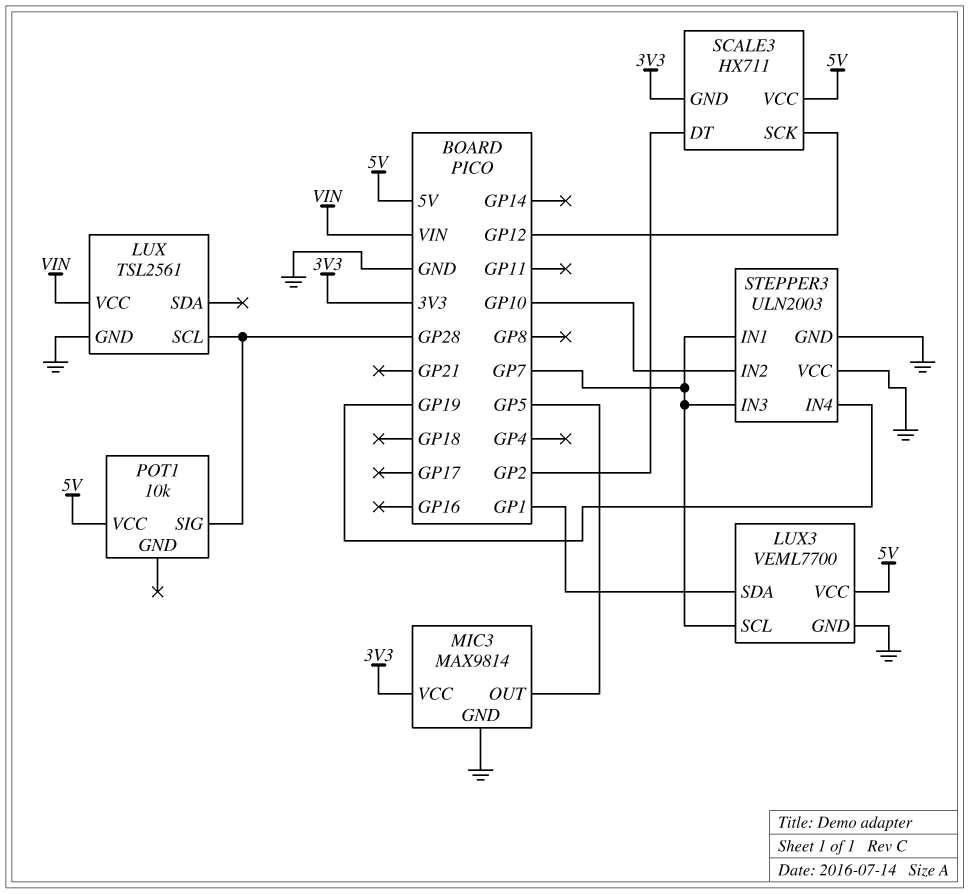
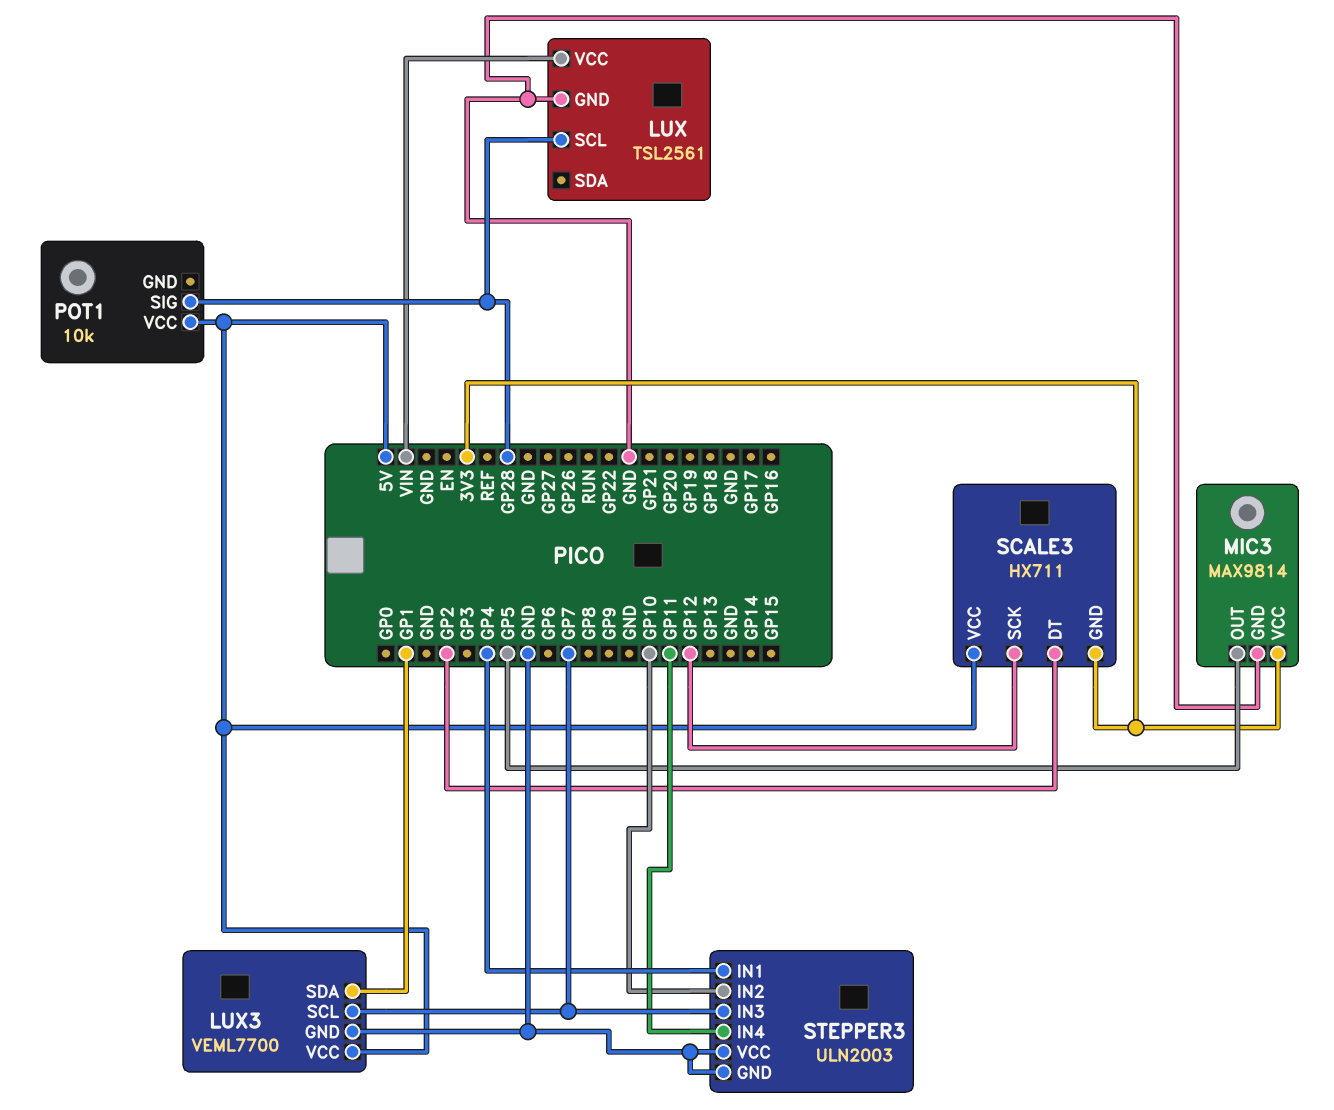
STEPPER3 pin IN1: GP7 -> GP4
STEPPER3 pin IN4: GP19 -> GP11

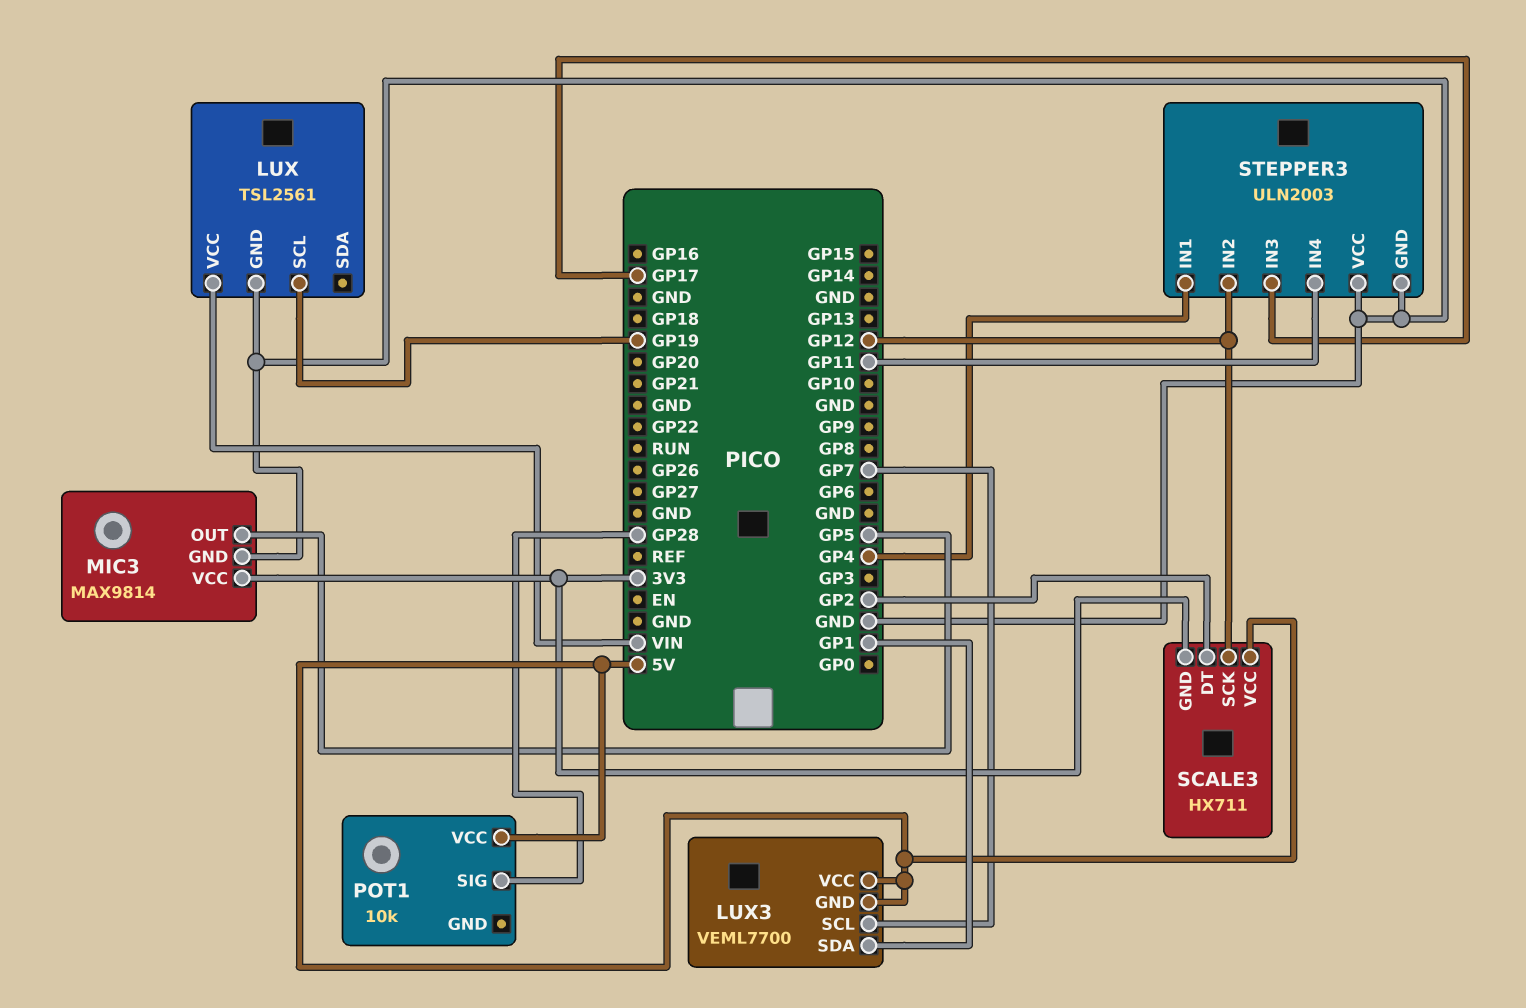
LUX pin SCL: GP28 -> GP19
LUX3 pin GND: GND -> 5V
STEPPER3 pin IN2: GP10 -> GP12
STEPPER3 pin IN3: GP7 -> GP17

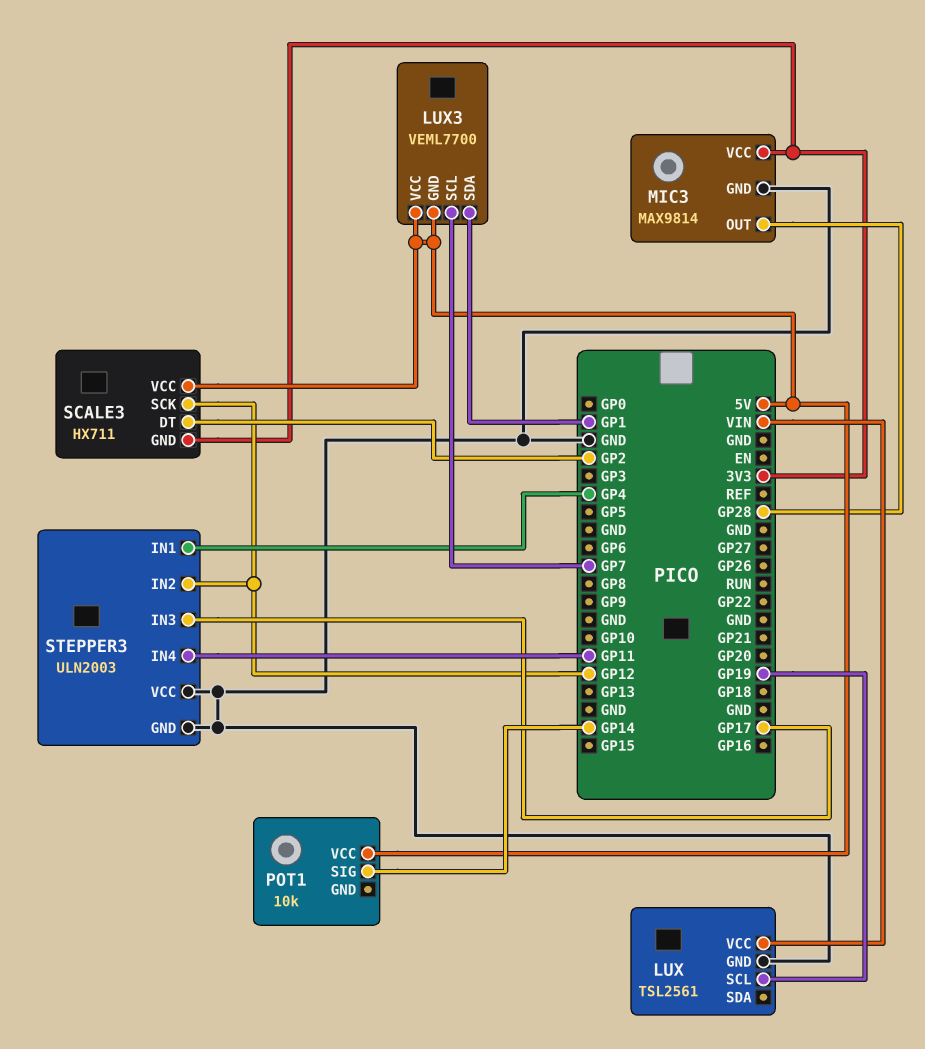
MIC3 pin OUT: GP5 -> GP28
POT1 pin SIG: GP28 -> GP14

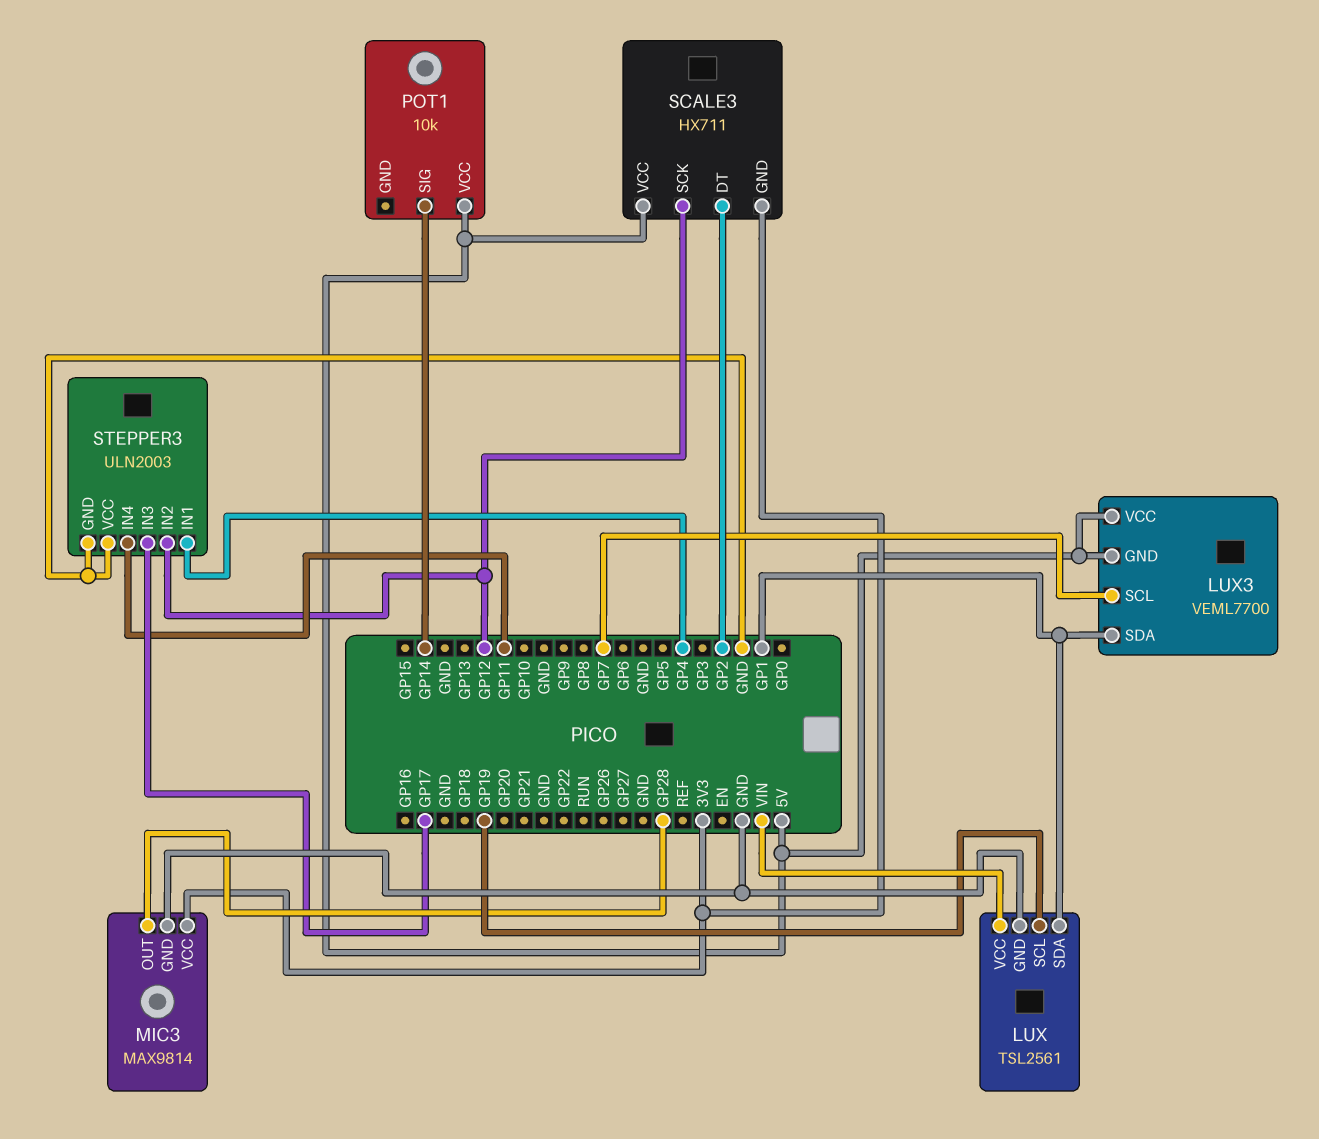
LUX pin SDA: none -> GP1

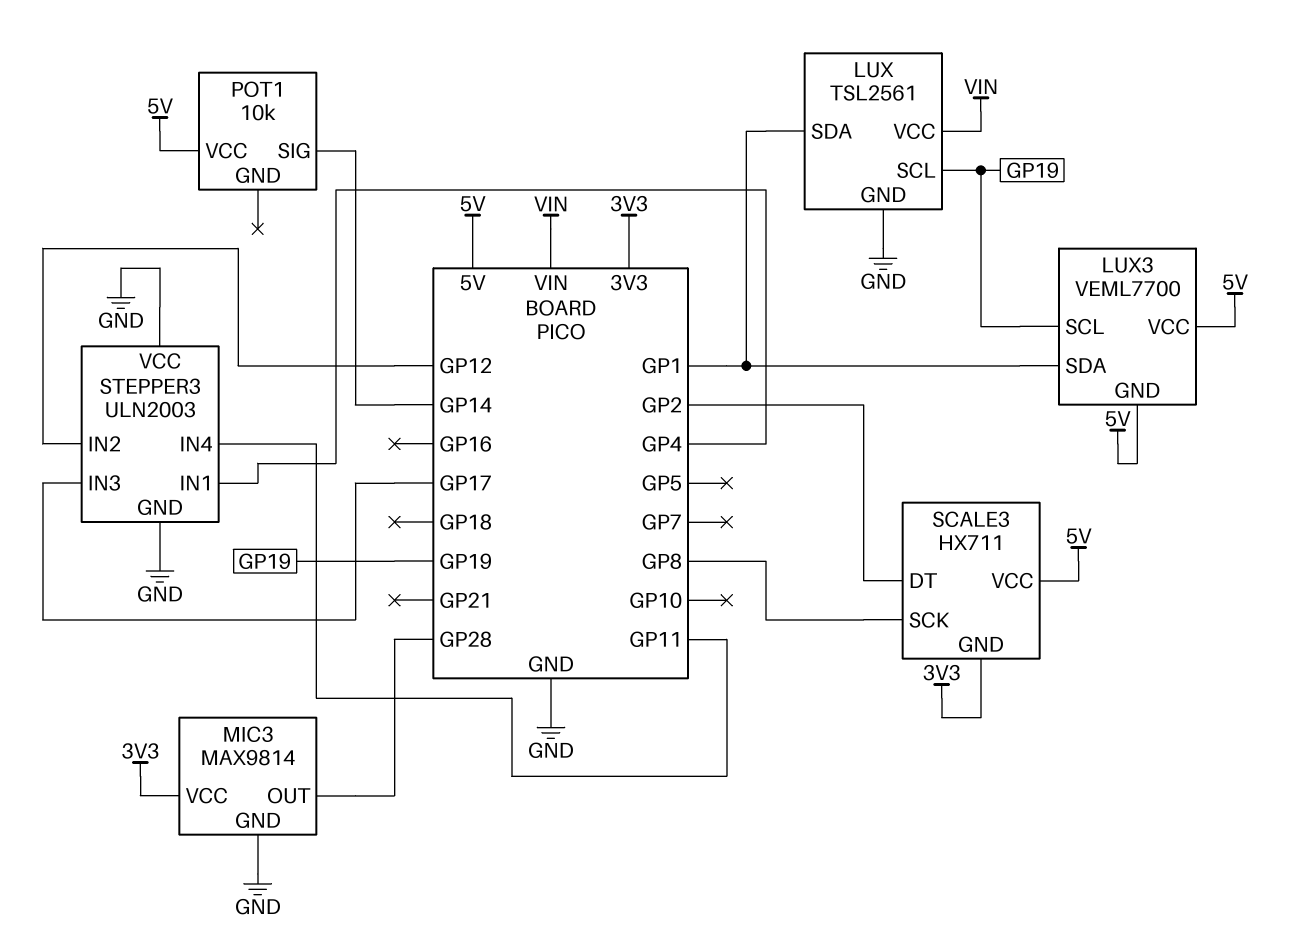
LUX3 pin SCL: GP7 -> GP19
SCALE3 pin SCK: GP12 -> GP8

